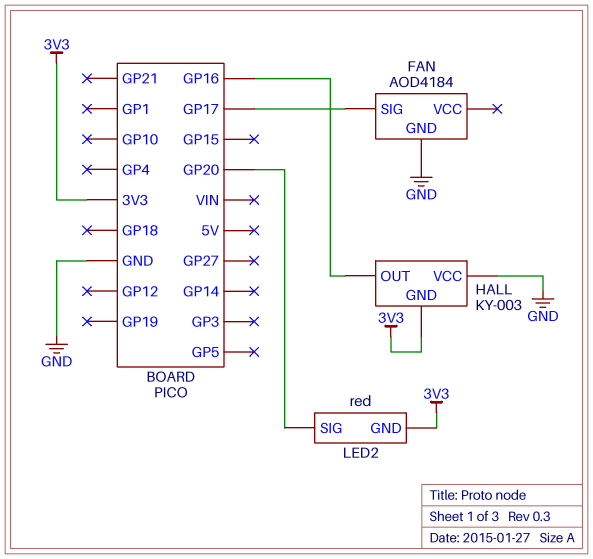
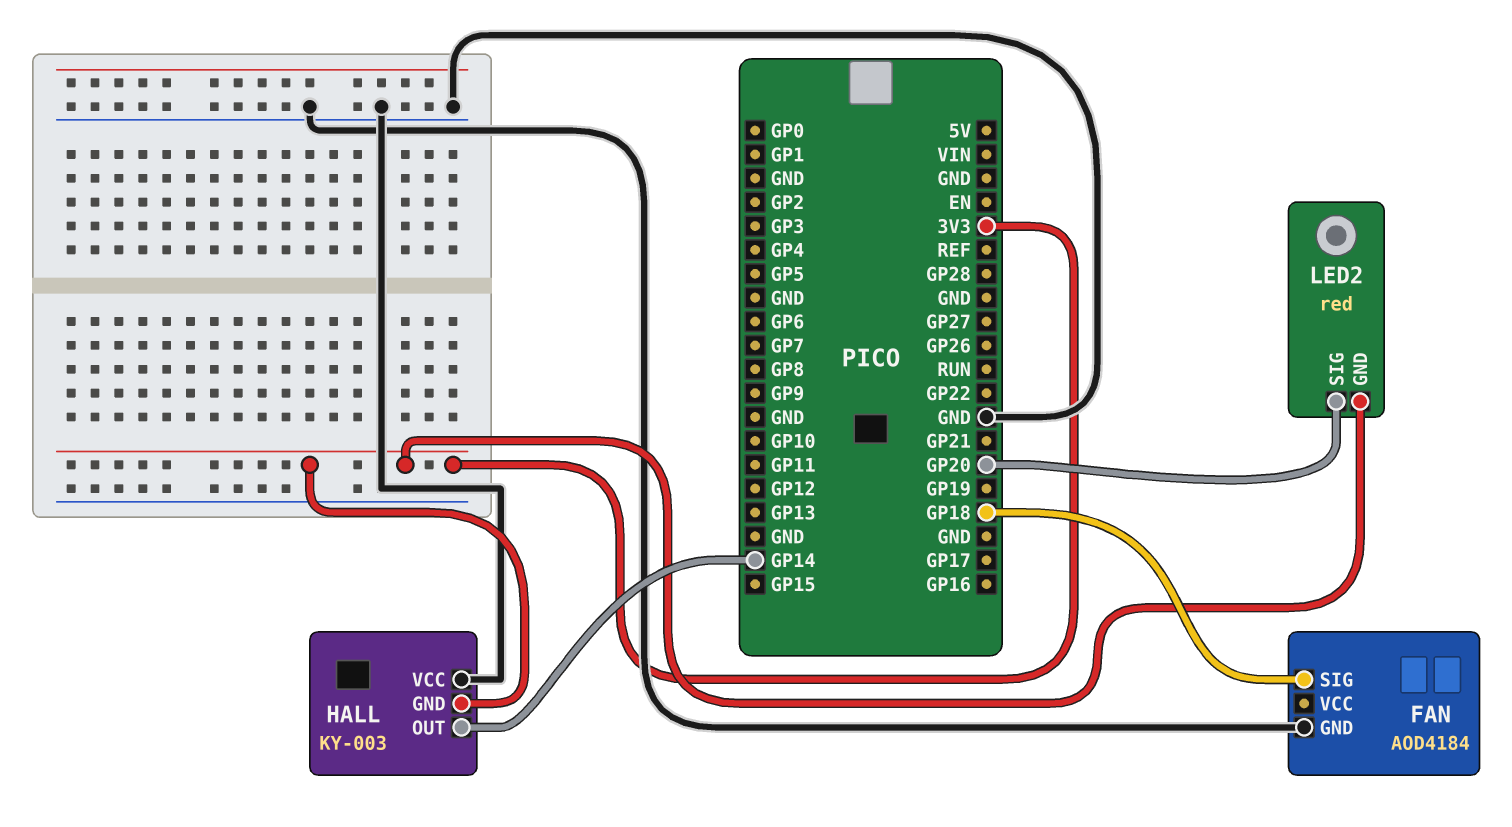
FAN pin SIG: GP17 -> GP18
HALL pin OUT: GP16 -> GP14

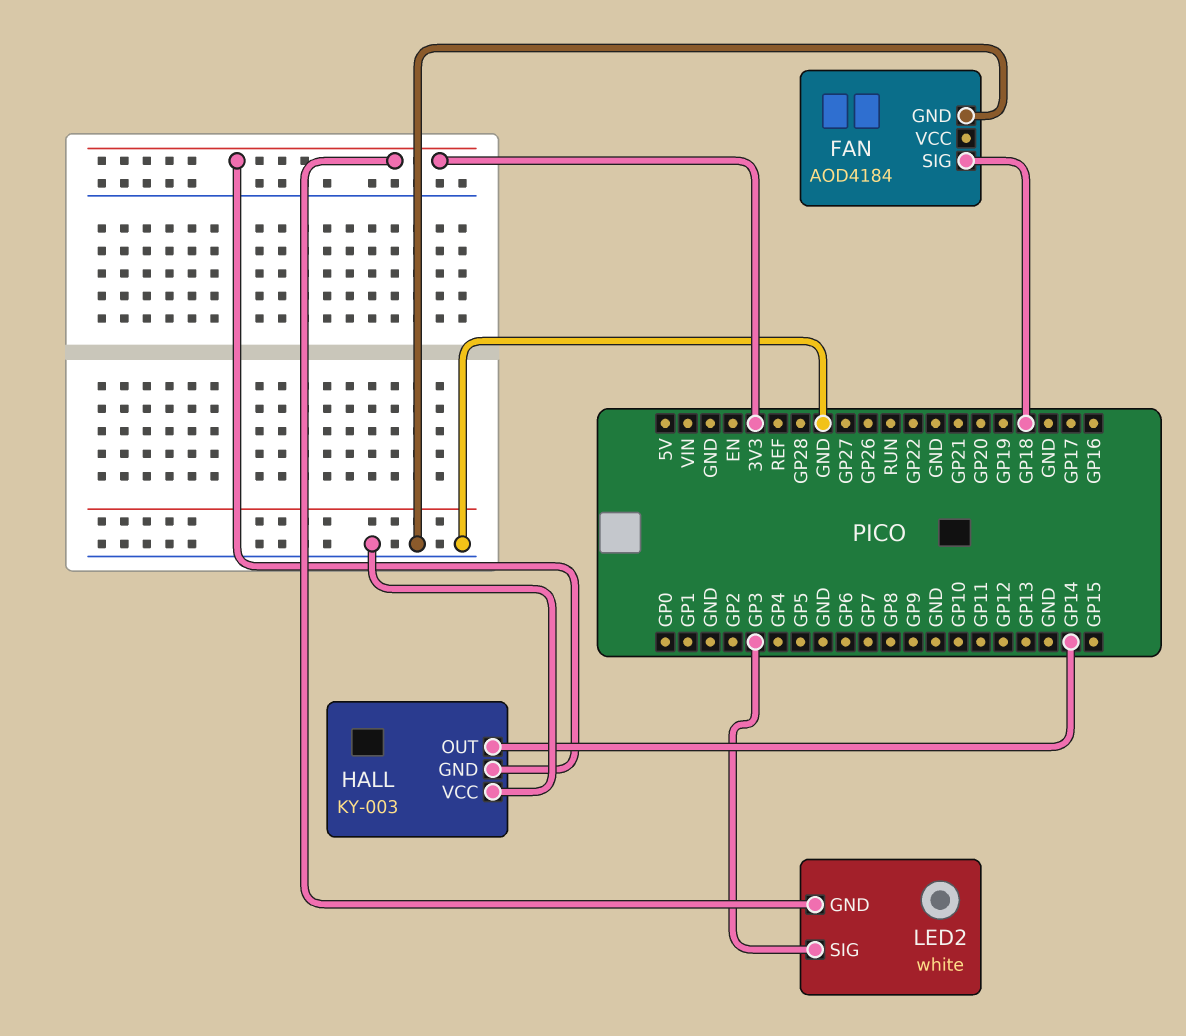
LED2: red -> white
LED2 pin SIG: GP20 -> GP3

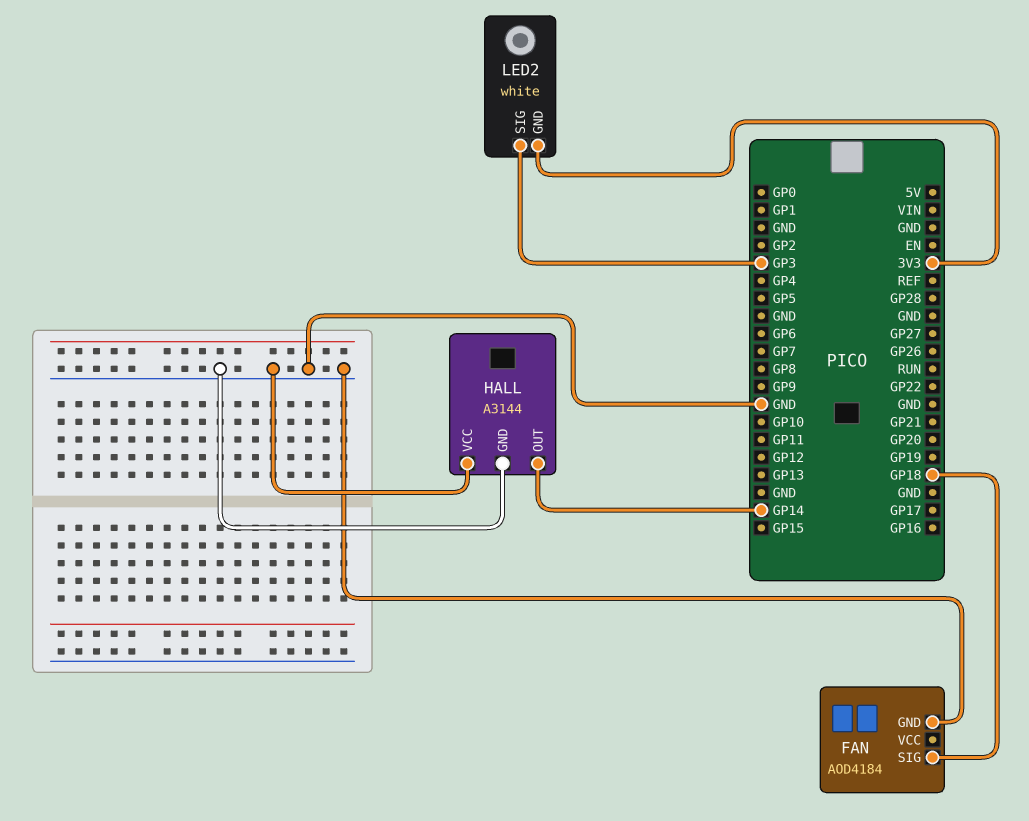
HALL: KY-003 -> A3144
HALL pin GND: 3V3 -> GND

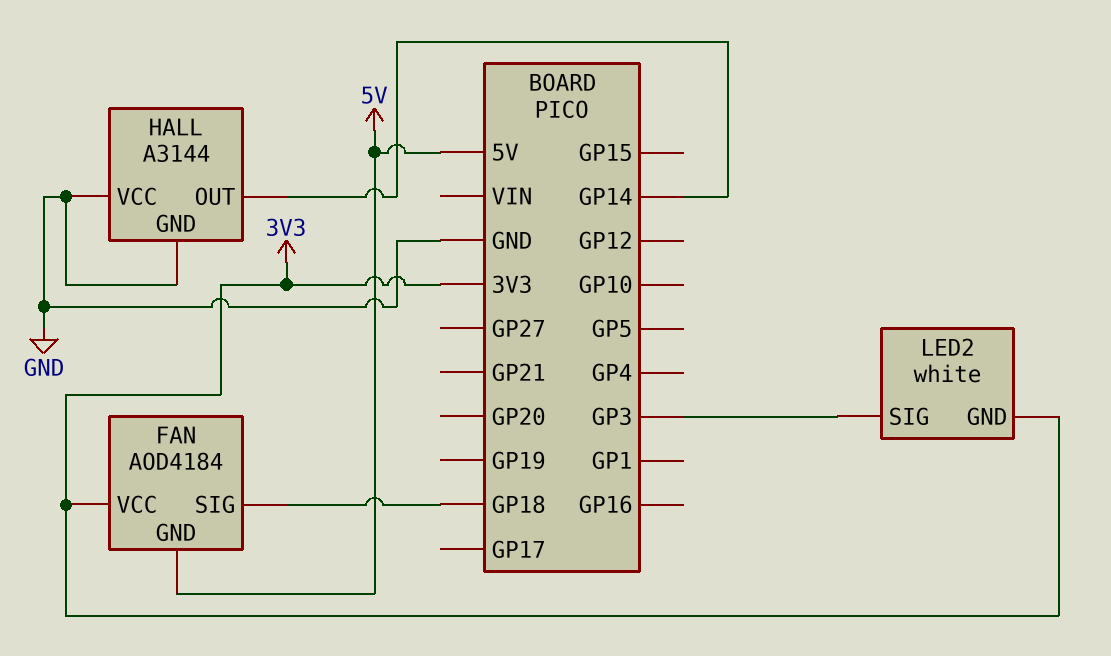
FAN pin GND: GND -> 5V
FAN pin VCC: none -> 3V3

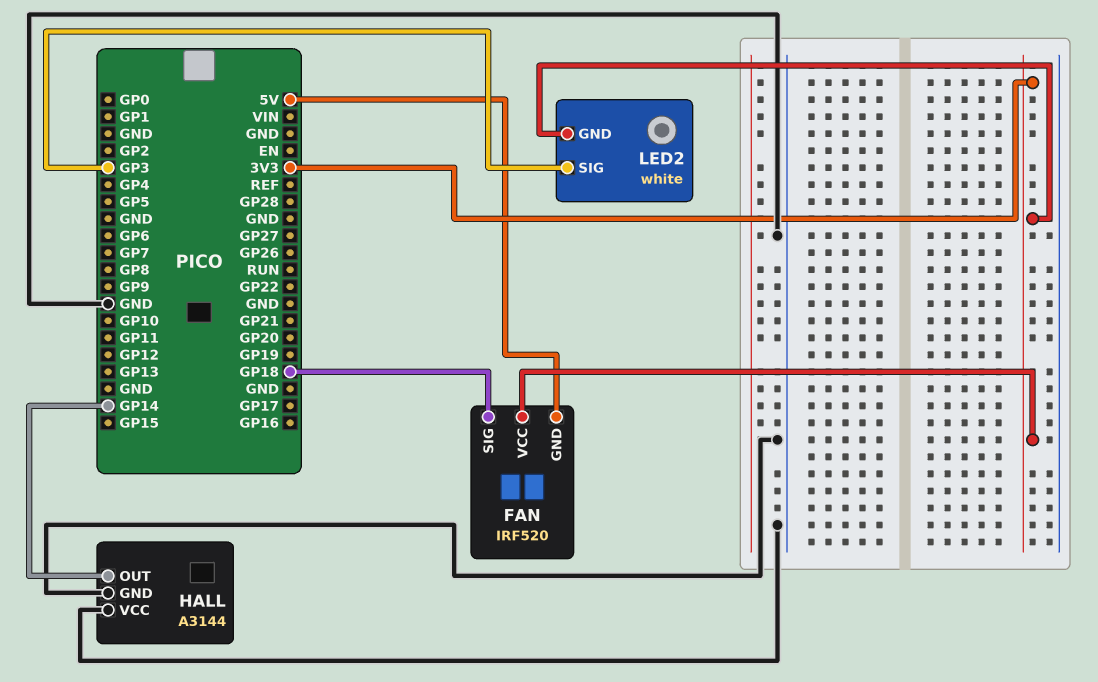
FAN: AOD4184 -> IRF520

